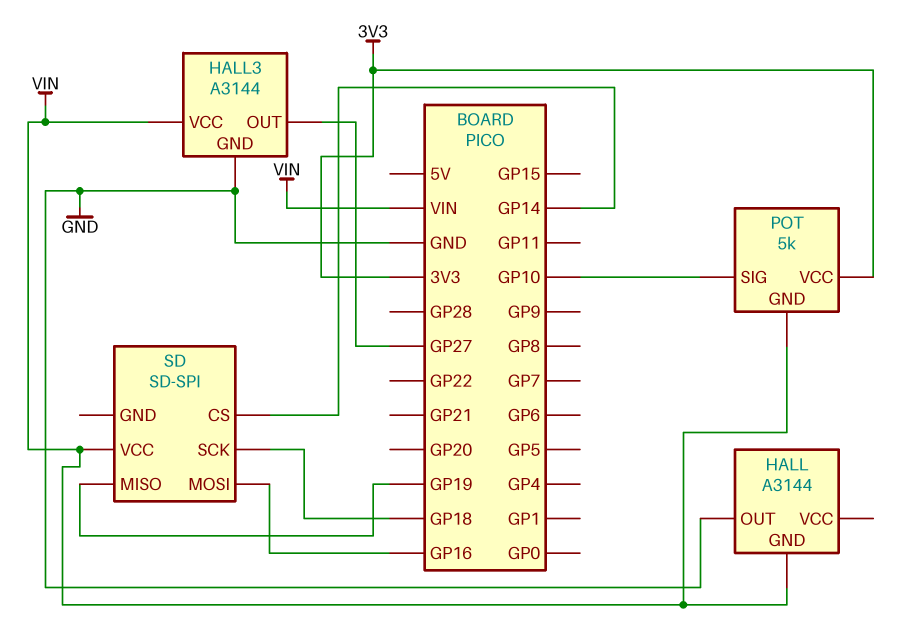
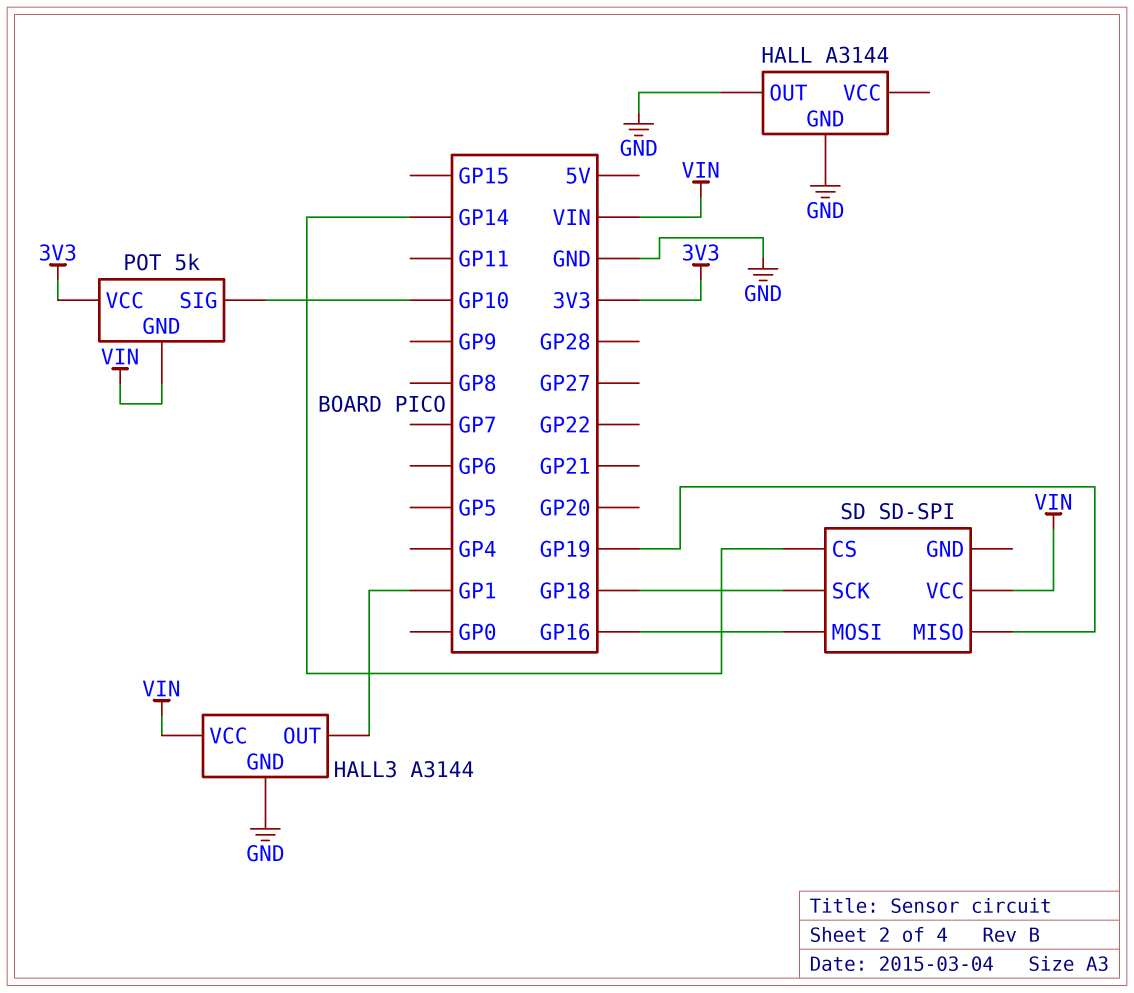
HALL pin GND: VIN -> GND
HALL3 pin OUT: GP27 -> GP1

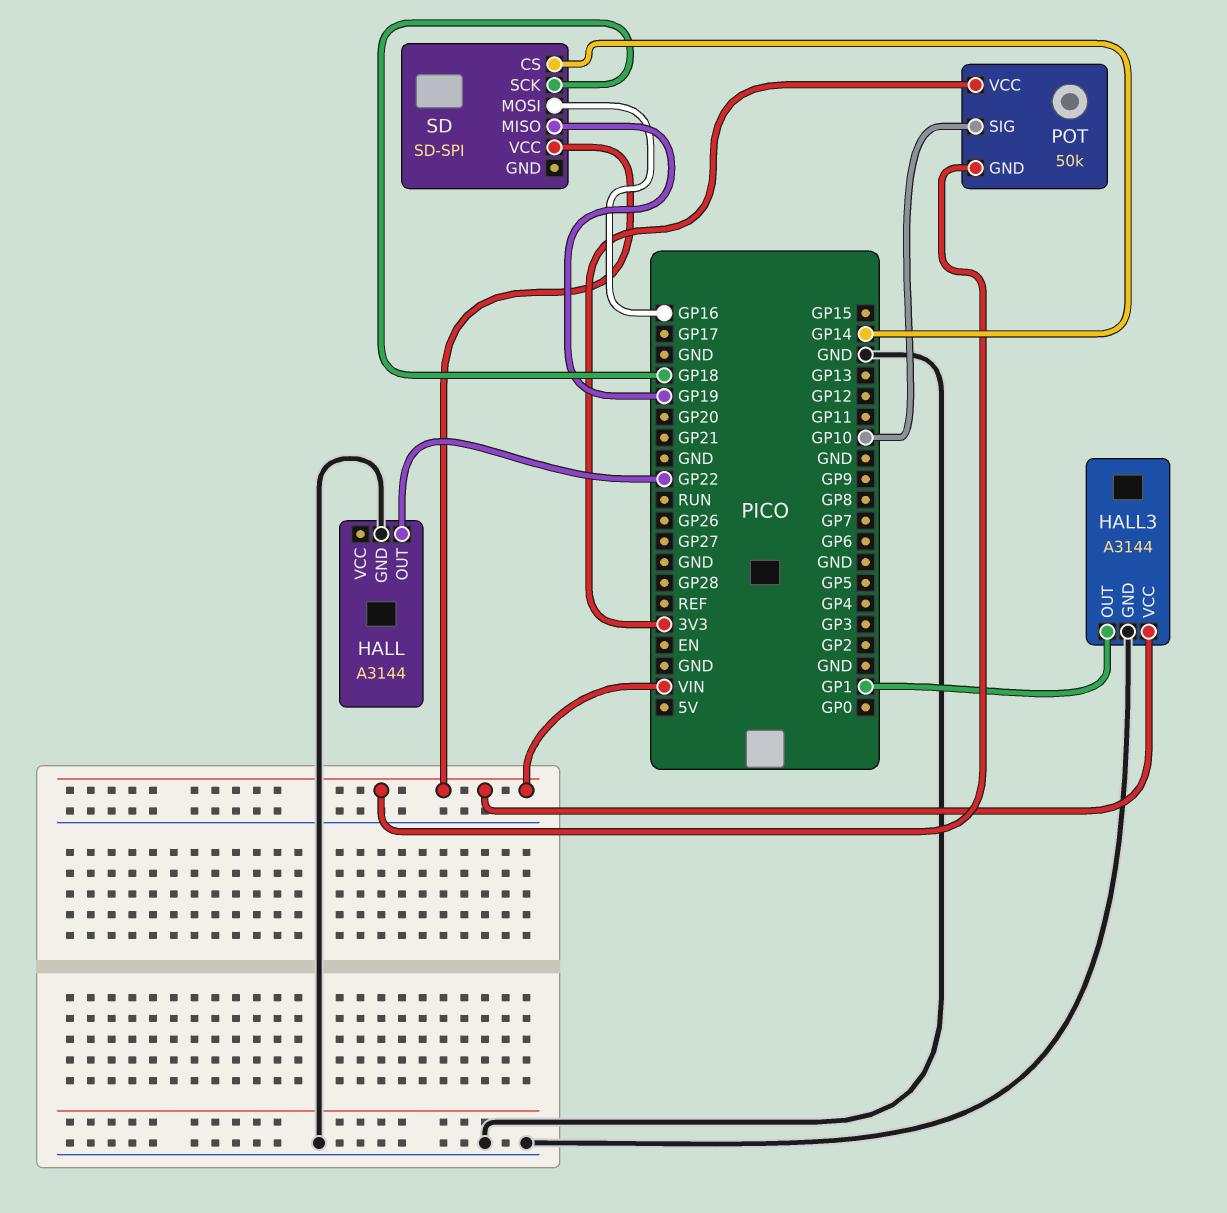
HALL pin OUT: GND -> GP22
POT: 5k -> 50k

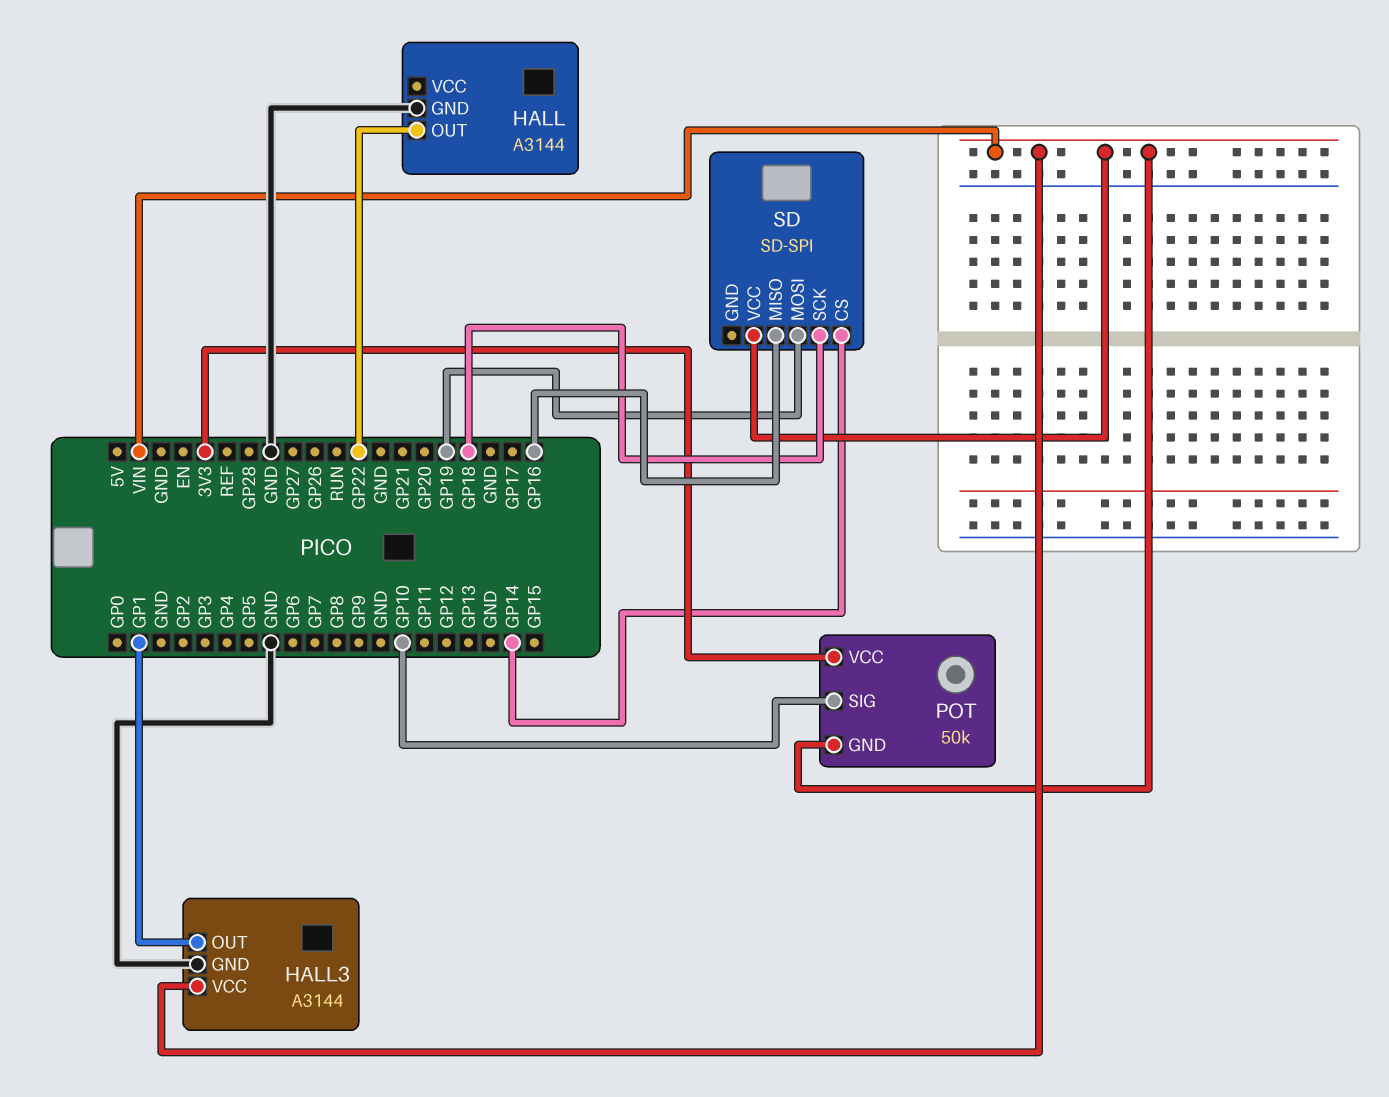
SD pin MISO: GP19 -> GP16
SD pin MOSI: GP16 -> GP19

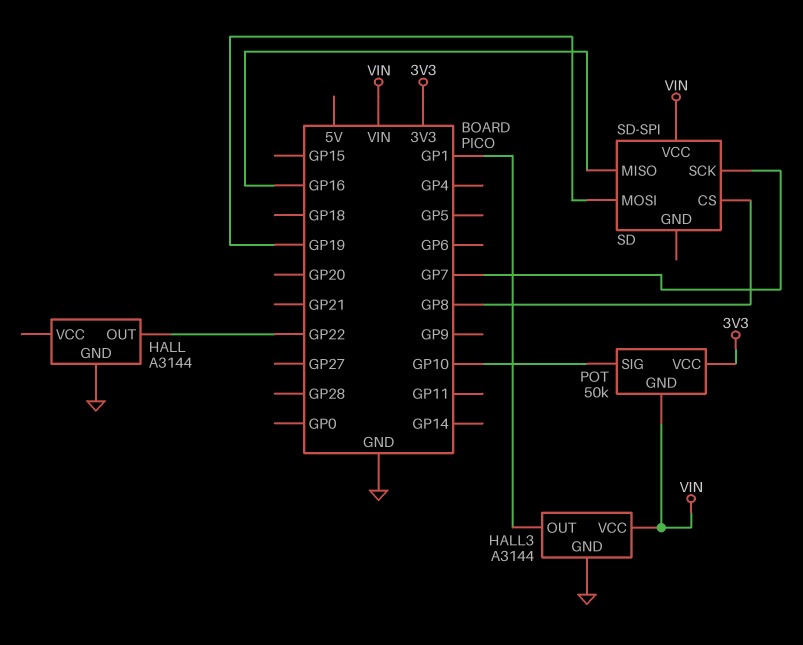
SD pin CS: GP14 -> GP8
SD pin SCK: GP18 -> GP7

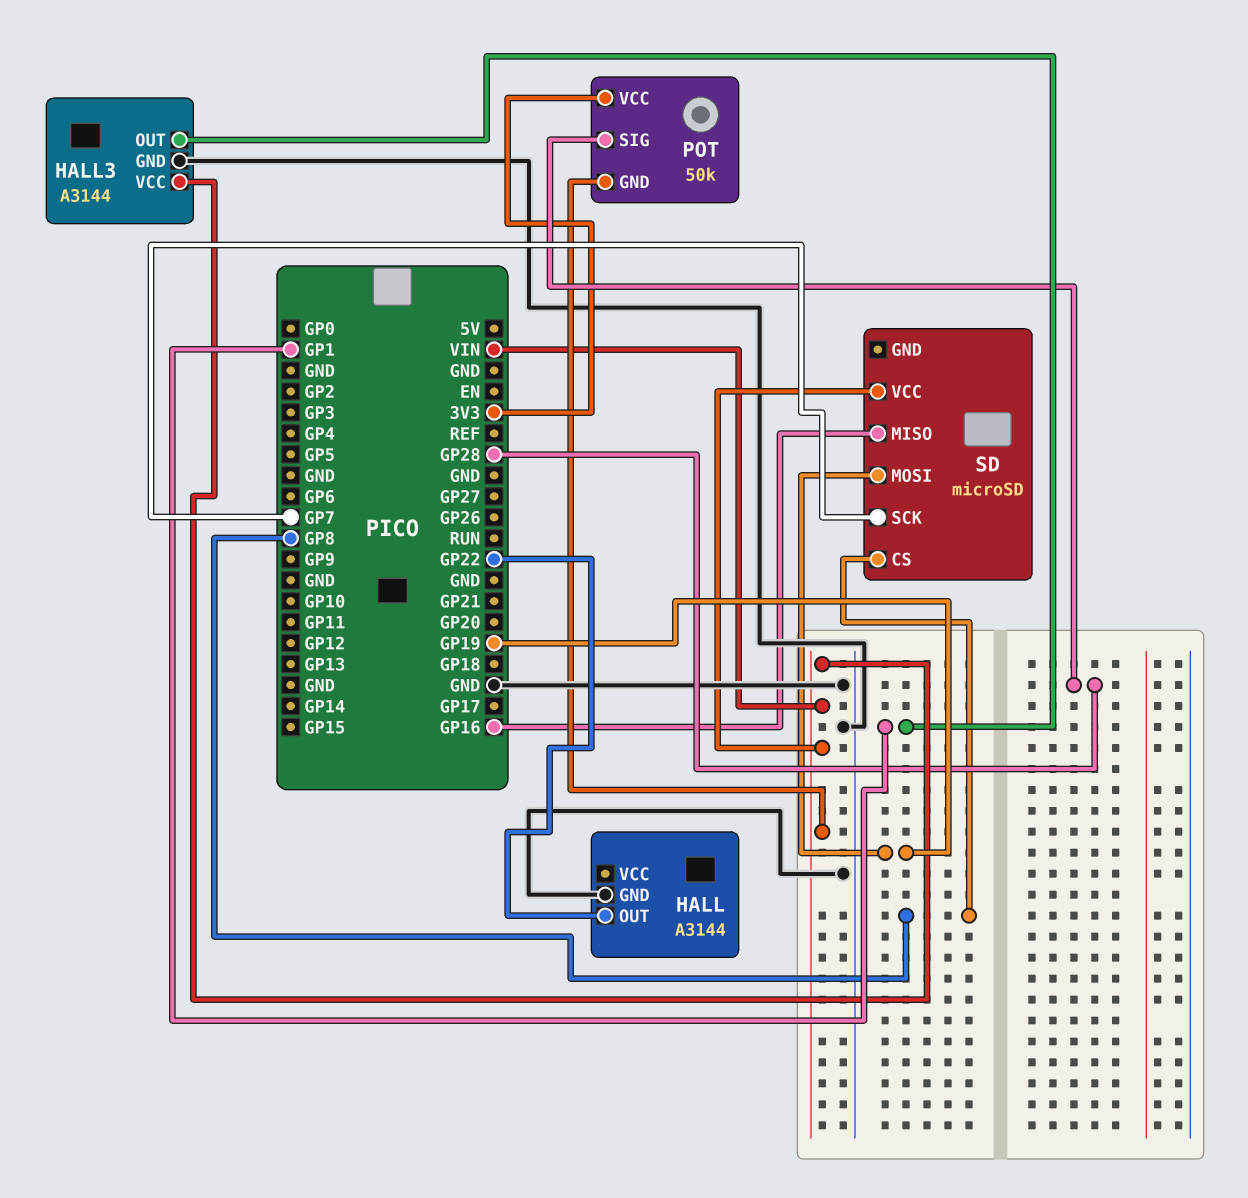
POT pin SIG: GP10 -> GP28
SD: SD-SPI -> microSD

